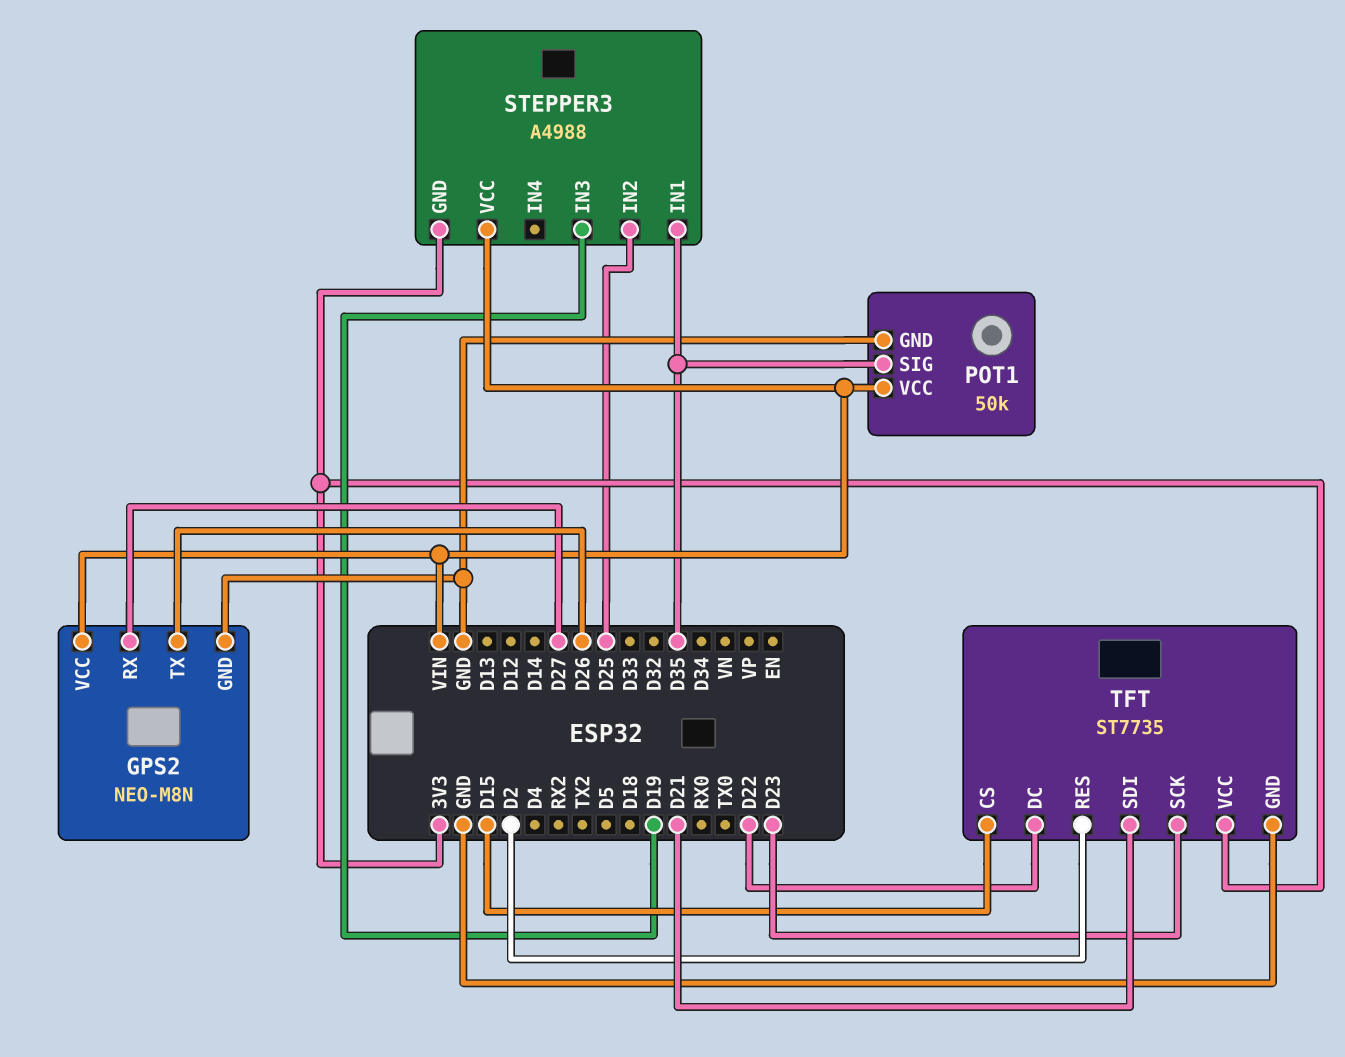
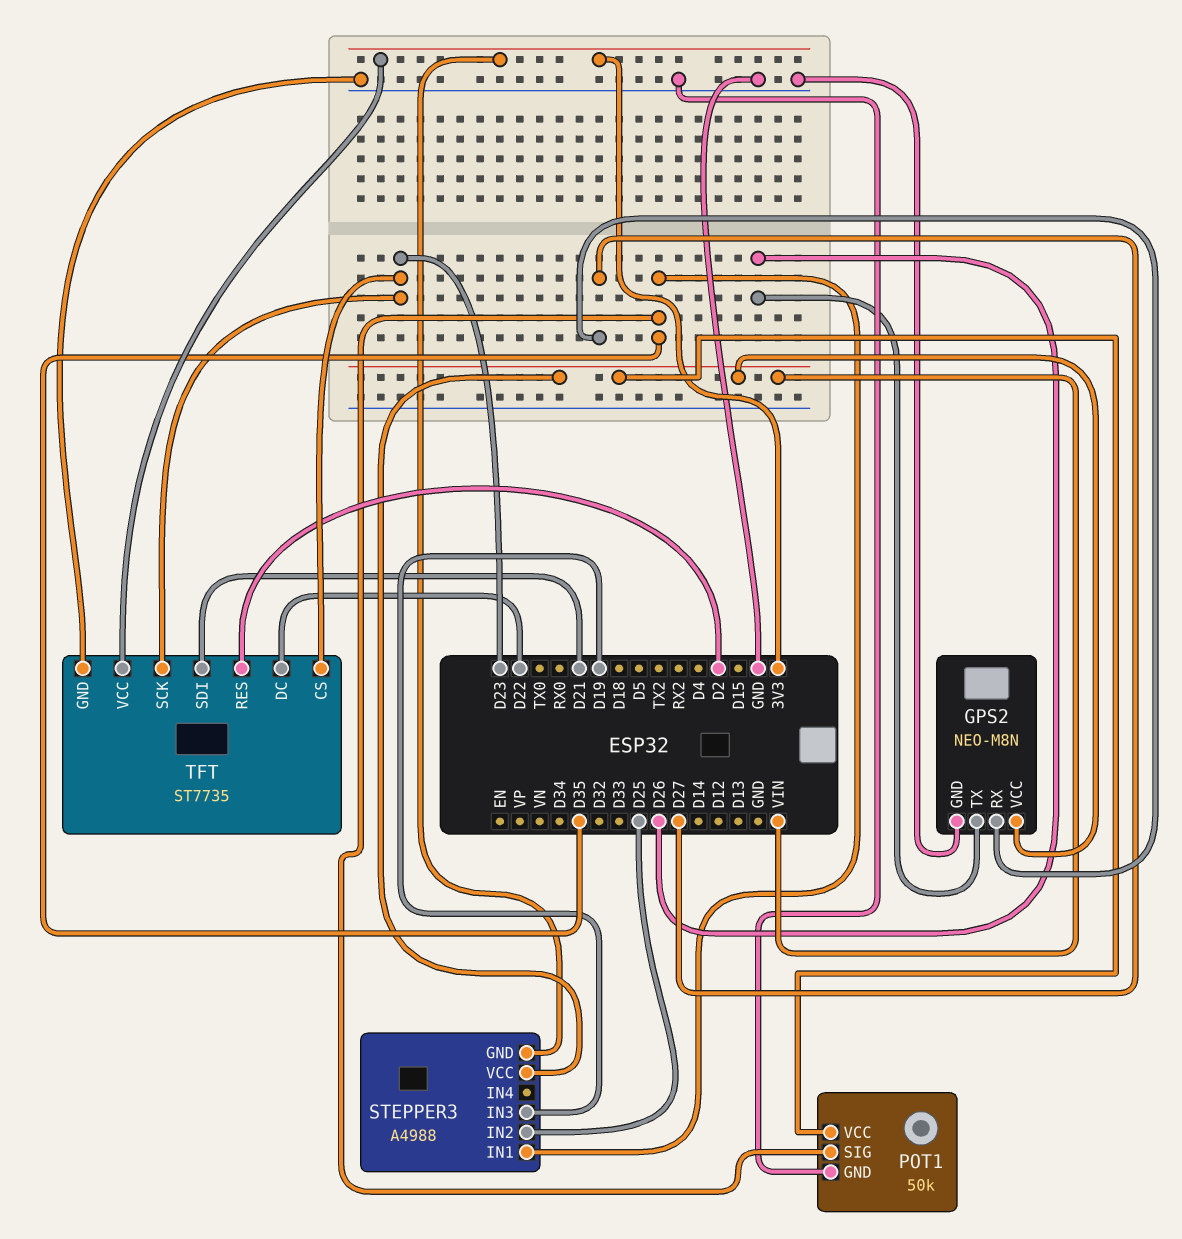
TFT pin CS: D15 -> D23

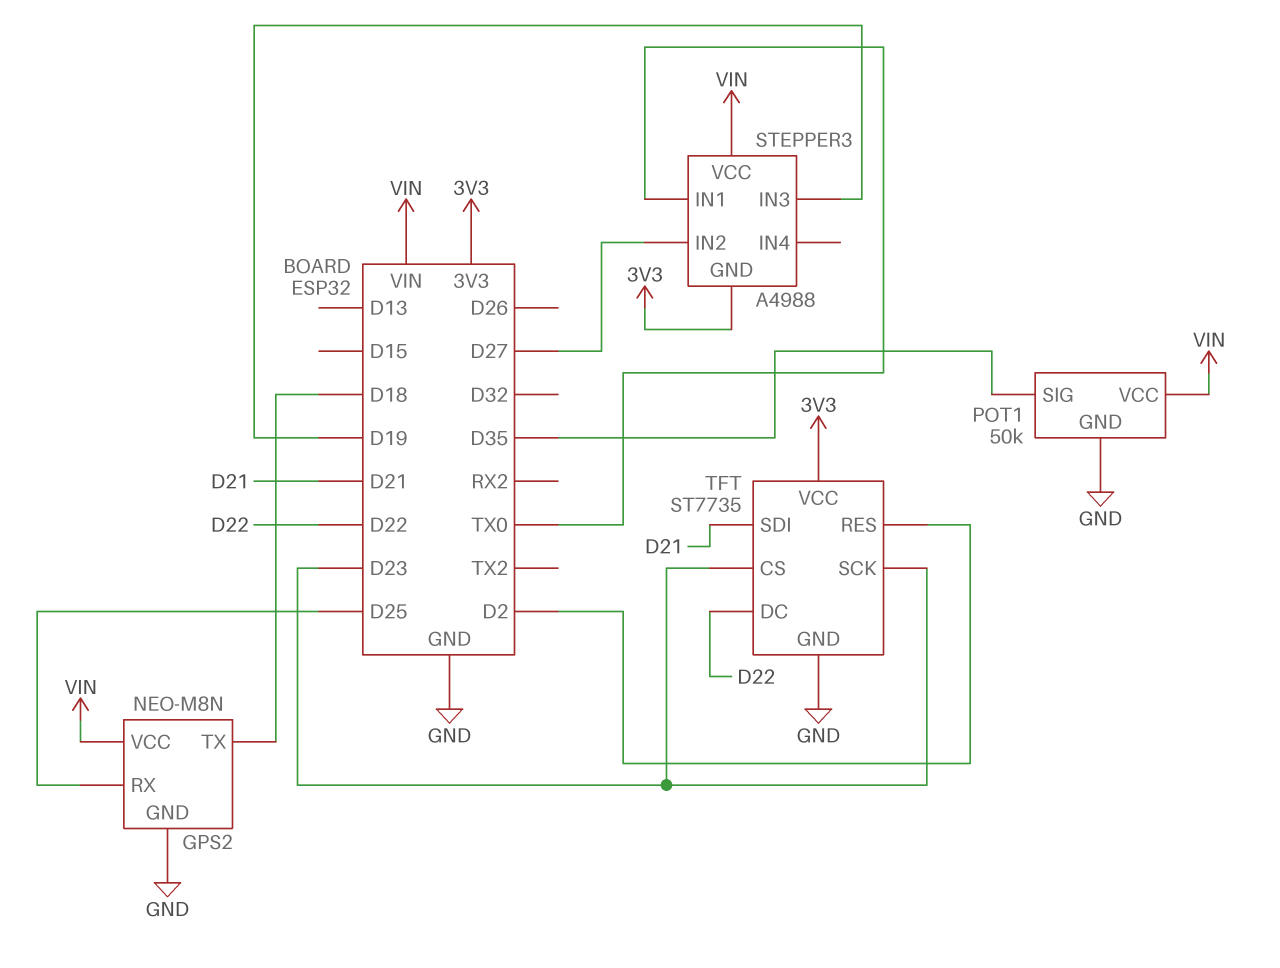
GPS2 pin RX: D27 -> D25
GPS2 pin TX: D26 -> D18
STEPPER3 pin IN1: D35 -> TX0
STEPPER3 pin IN2: D25 -> D27

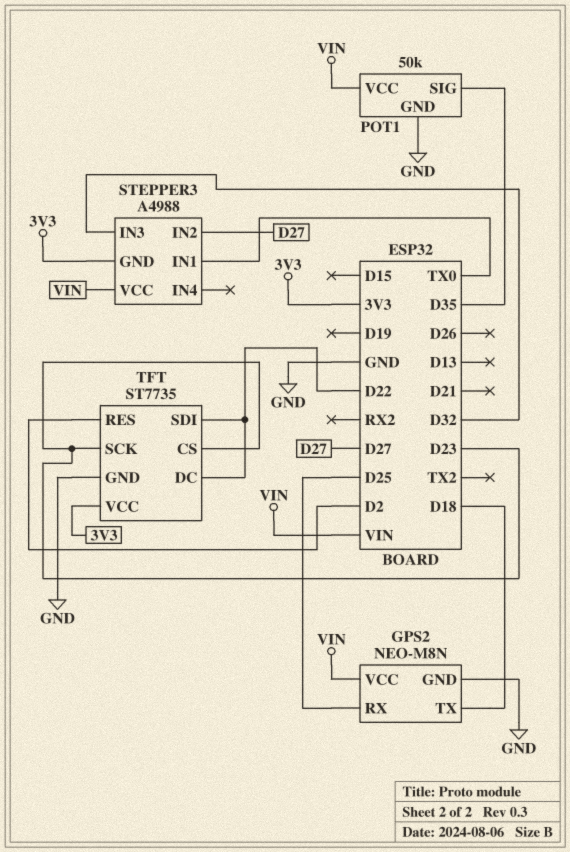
STEPPER3 pin IN3: D19 -> D32
TFT pin SDI: D21 -> D22

